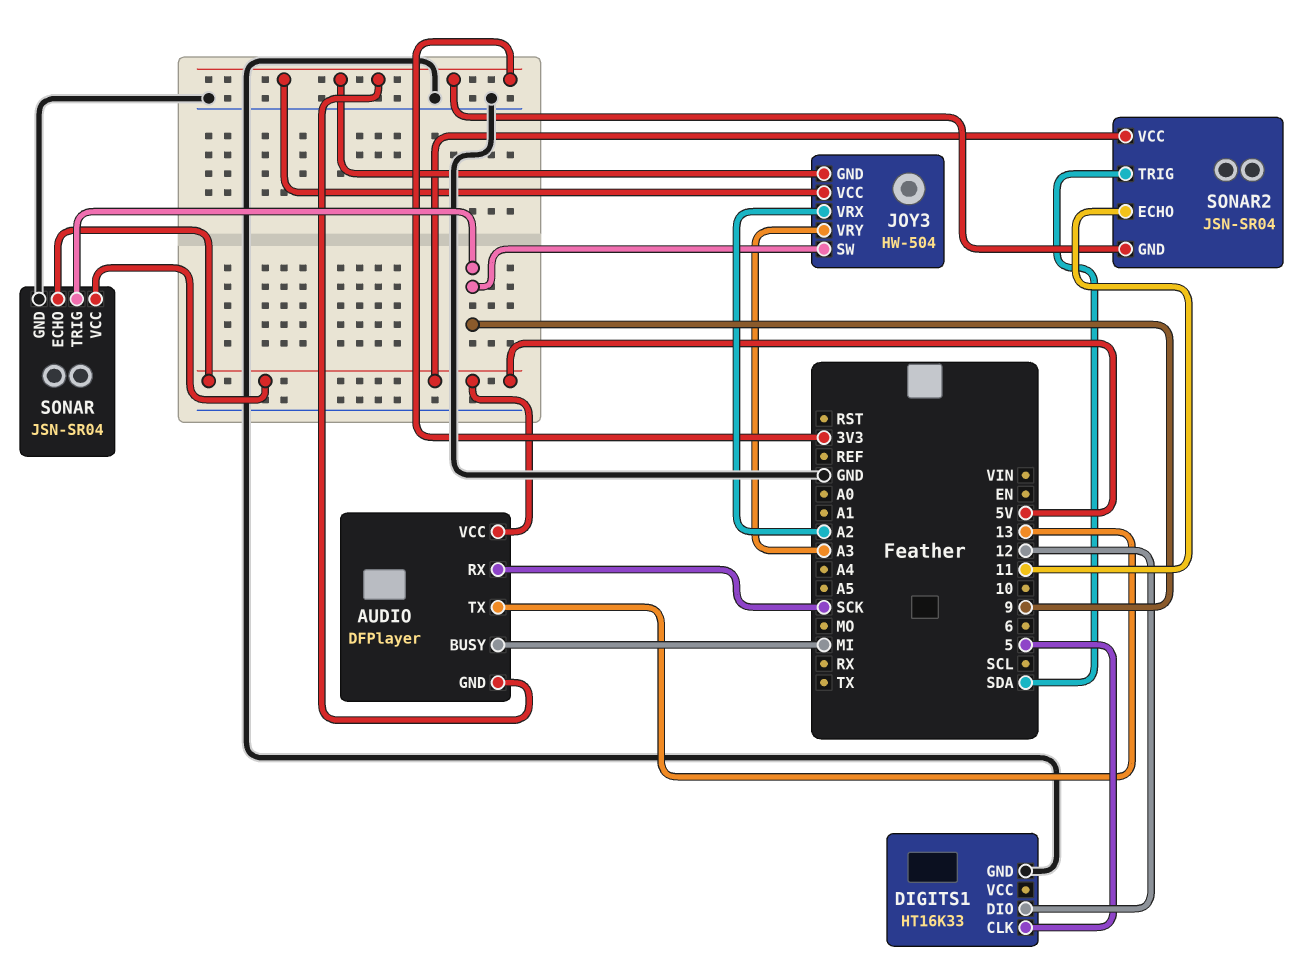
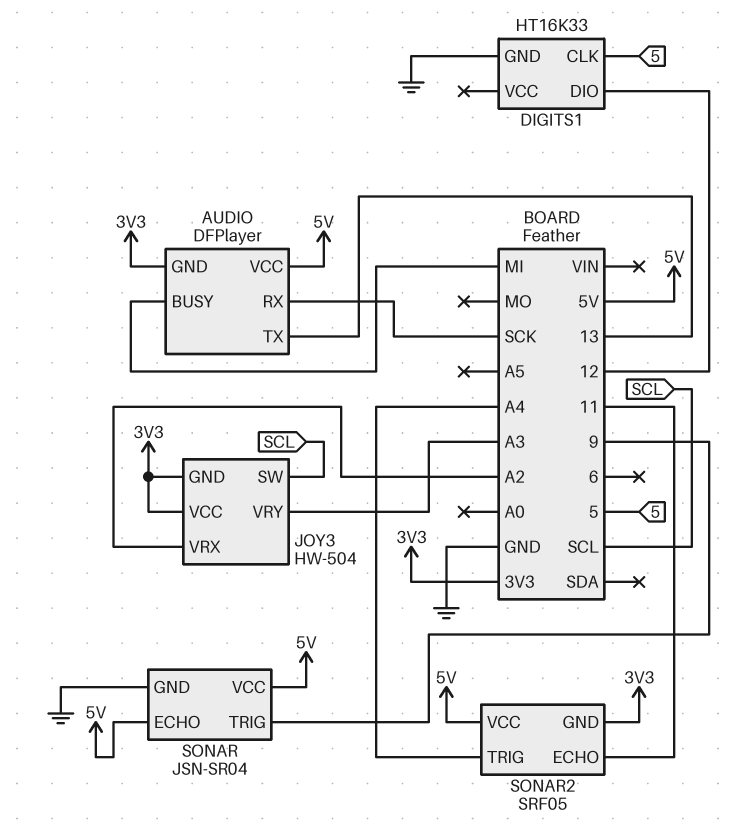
JOY3 pin SW: 9 -> SCL
SONAR2: JSN-SR04 -> SRF05
SONAR2 pin TRIG: SDA -> A4

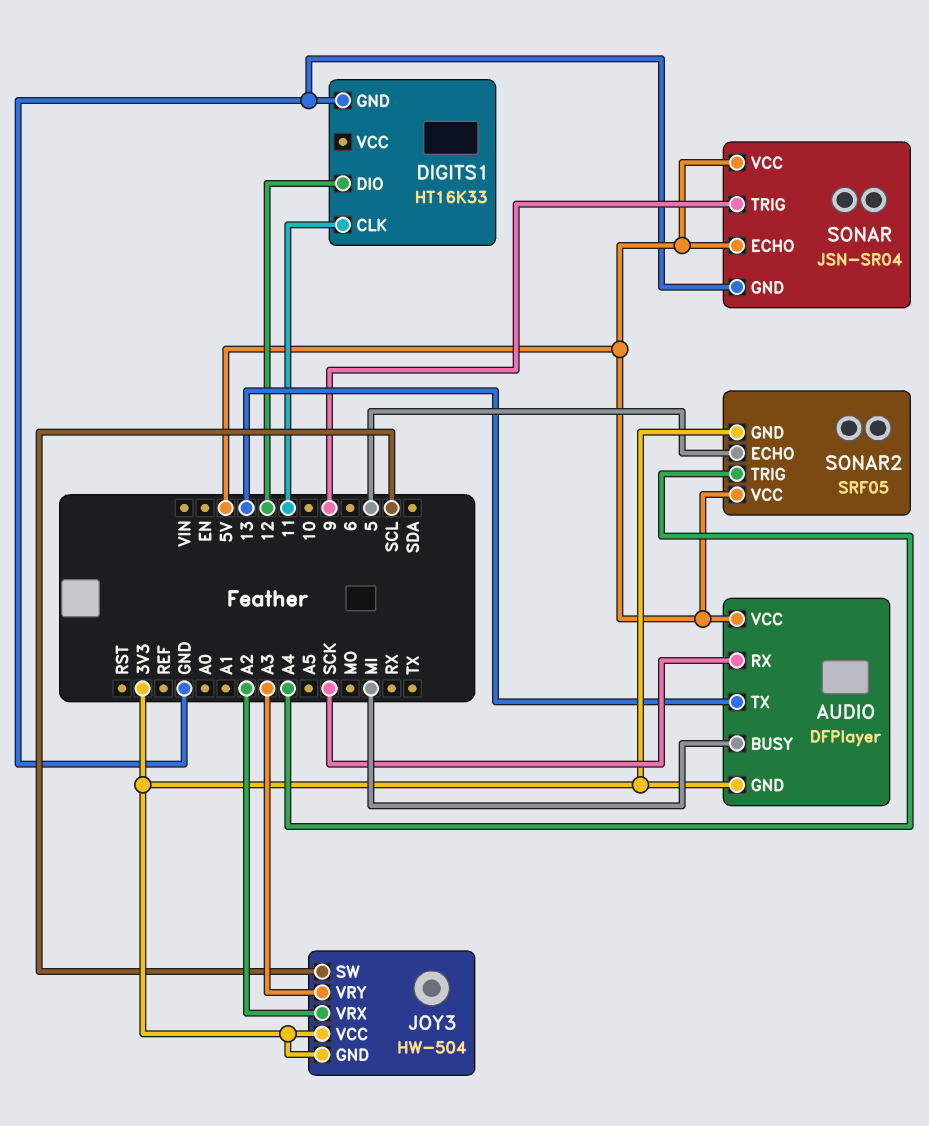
DIGITS1 pin CLK: 5 -> 11
SONAR2 pin ECHO: 11 -> 5

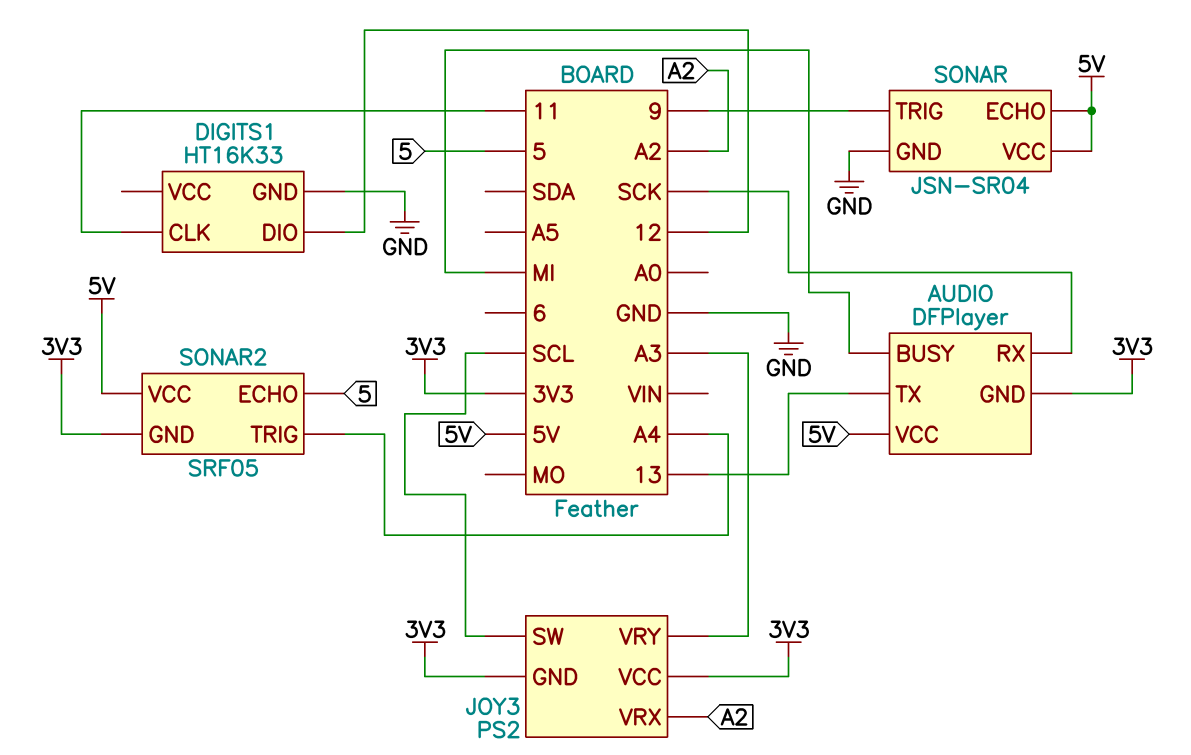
JOY3: HW-504 -> PS2

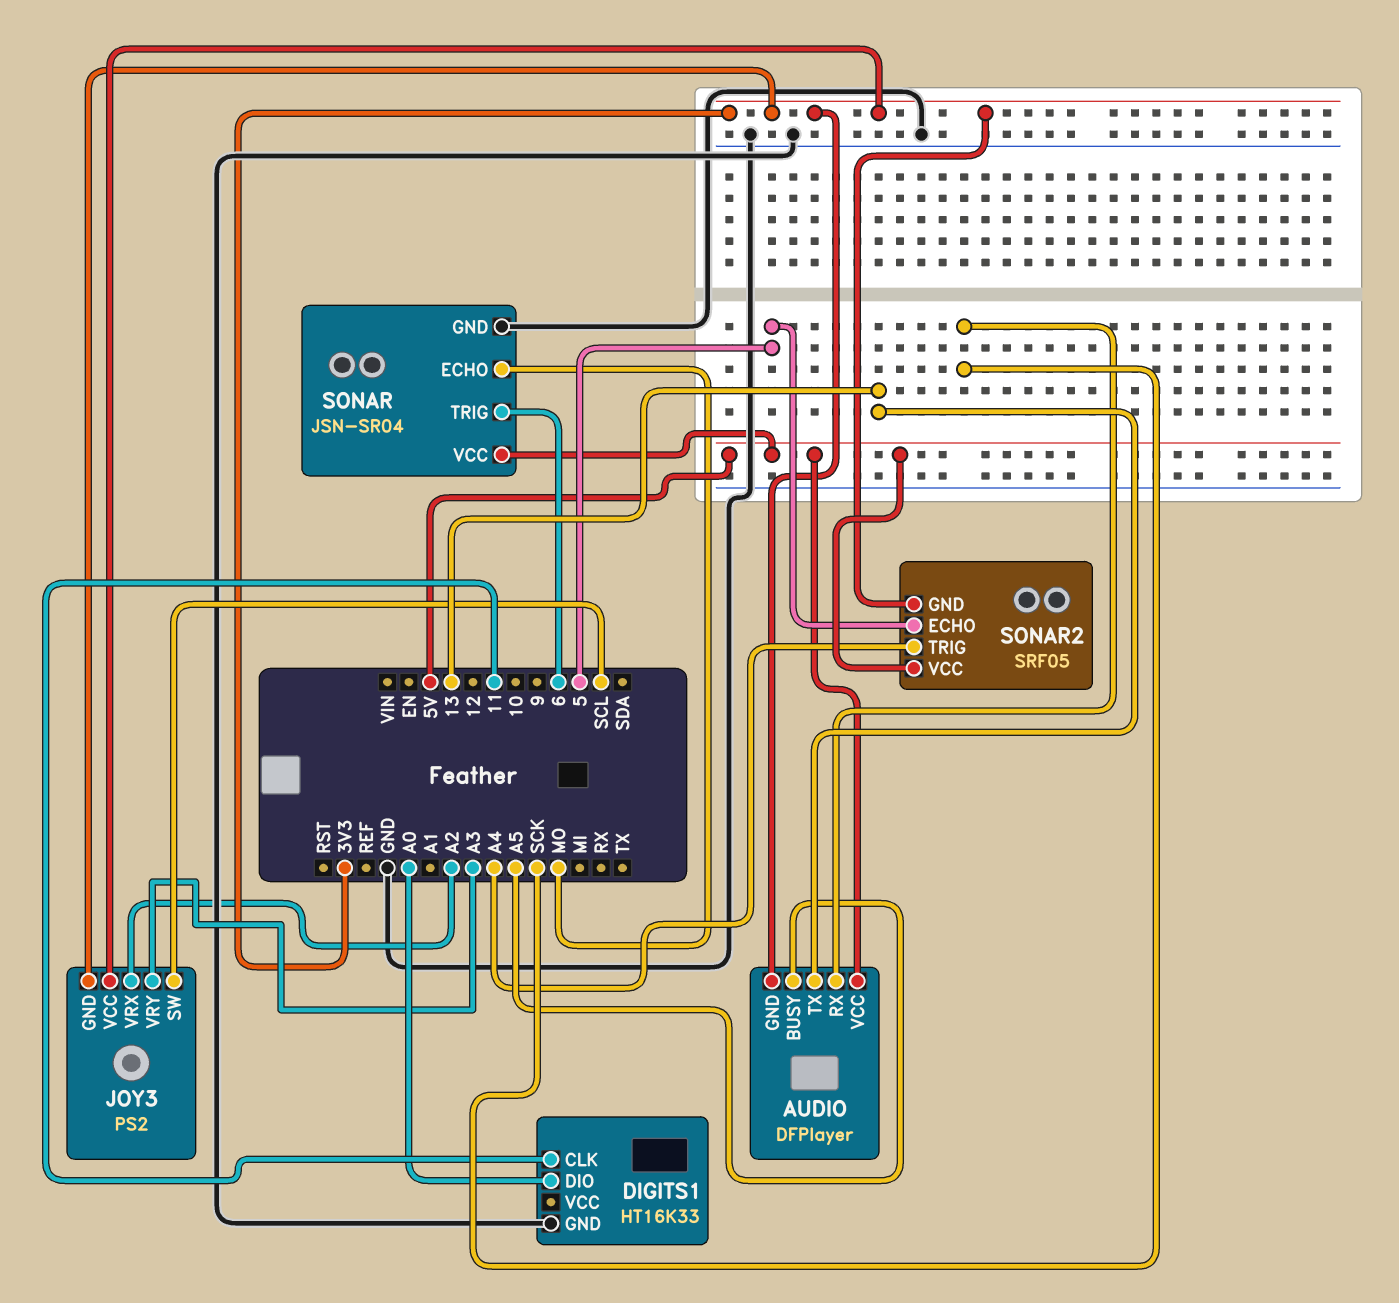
AUDIO pin BUSY: MI -> A5
DIGITS1 pin DIO: 12 -> A0
SONAR pin ECHO: 5V -> MO
SONAR pin TRIG: 9 -> 6

